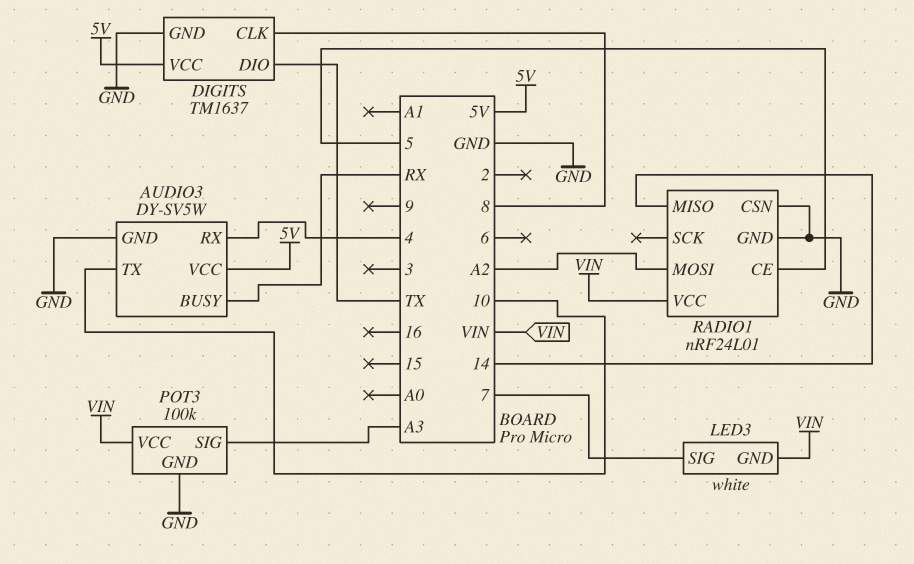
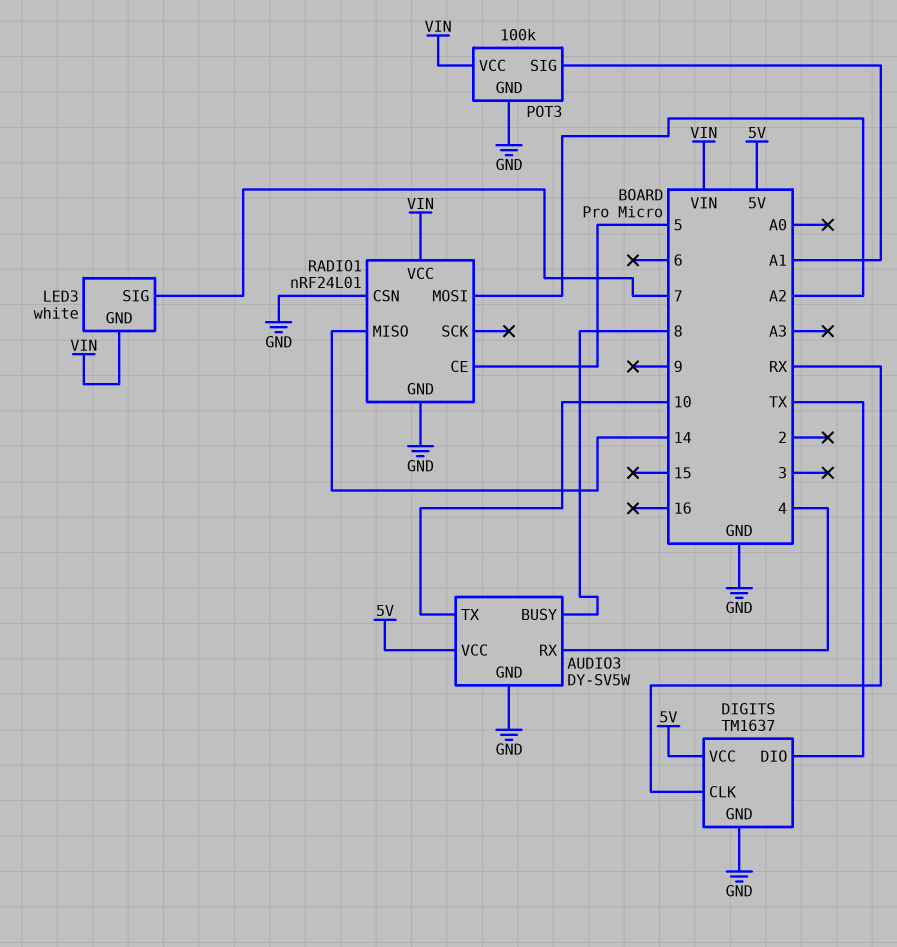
AUDIO3 pin BUSY: RX -> 8
DIGITS pin CLK: 8 -> RX
POT3 pin SIG: A3 -> A1

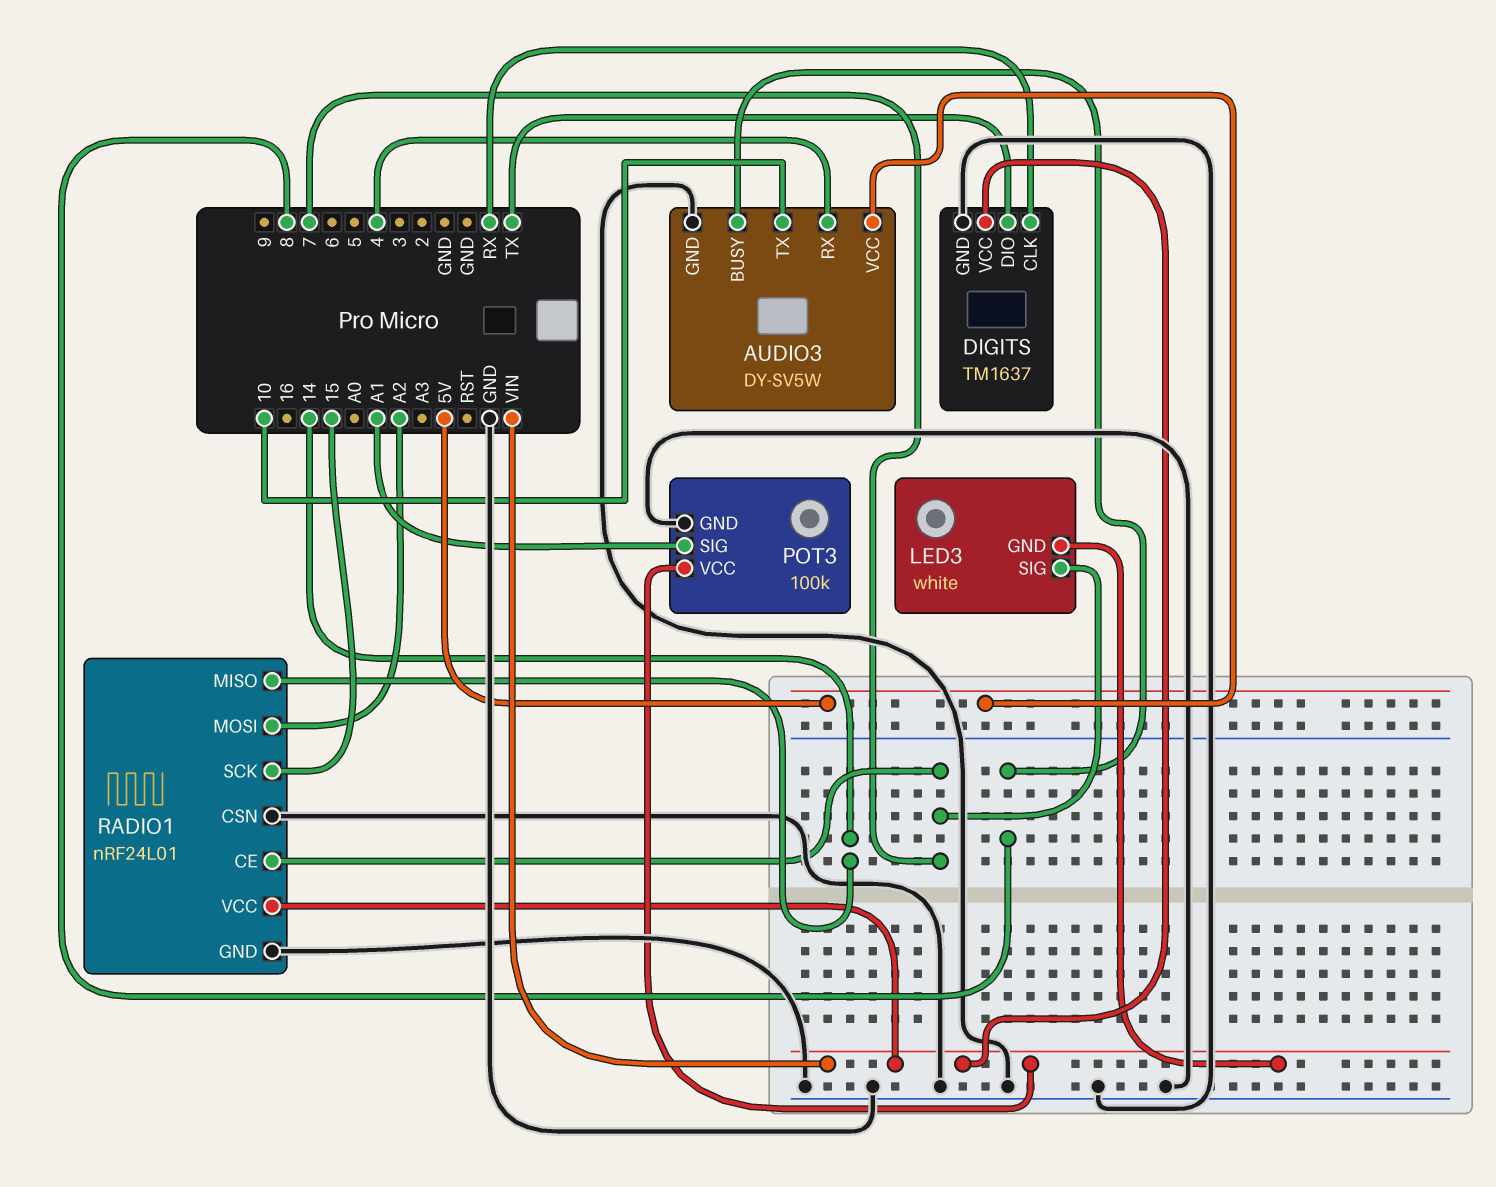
DIGITS pin VCC: 5V -> VIN
RADIO1 pin CE: 5 -> 7
RADIO1 pin SCK: none -> 15

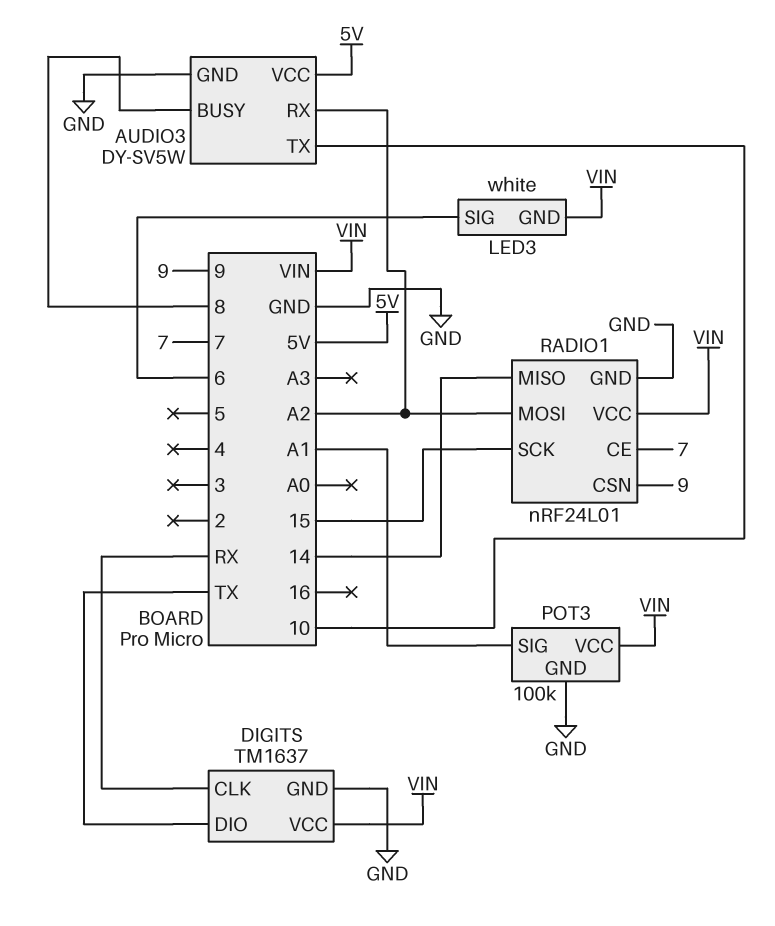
AUDIO3 pin RX: 4 -> A2
LED3 pin SIG: 7 -> 6
RADIO1 pin CSN: GND -> 9

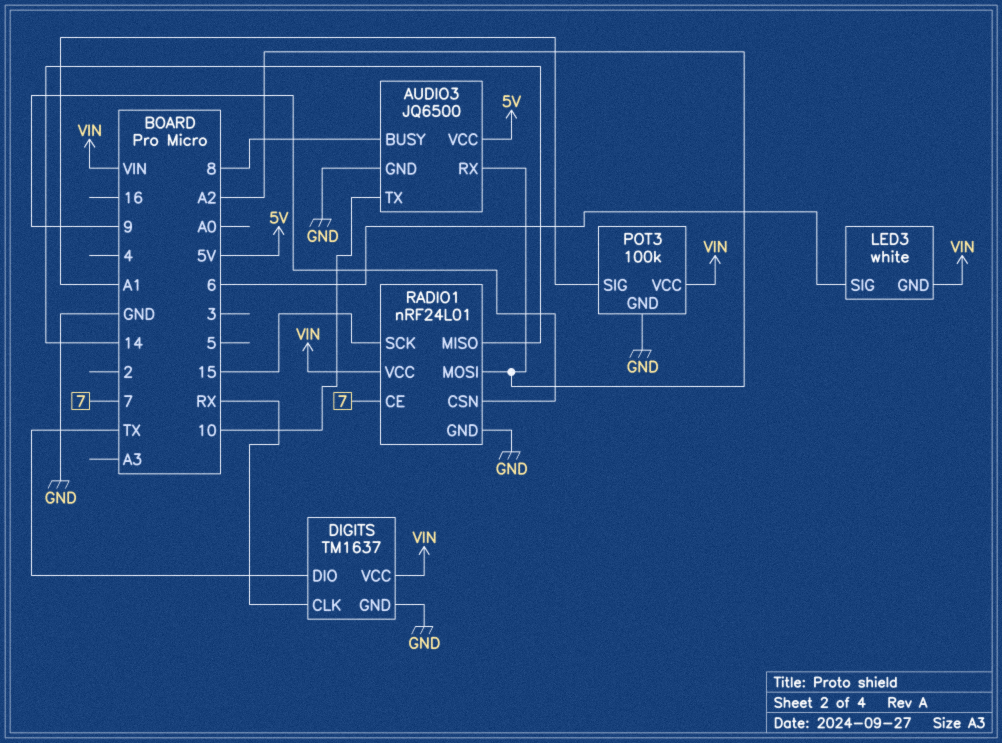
AUDIO3: DY-SV5W -> JQ6500

